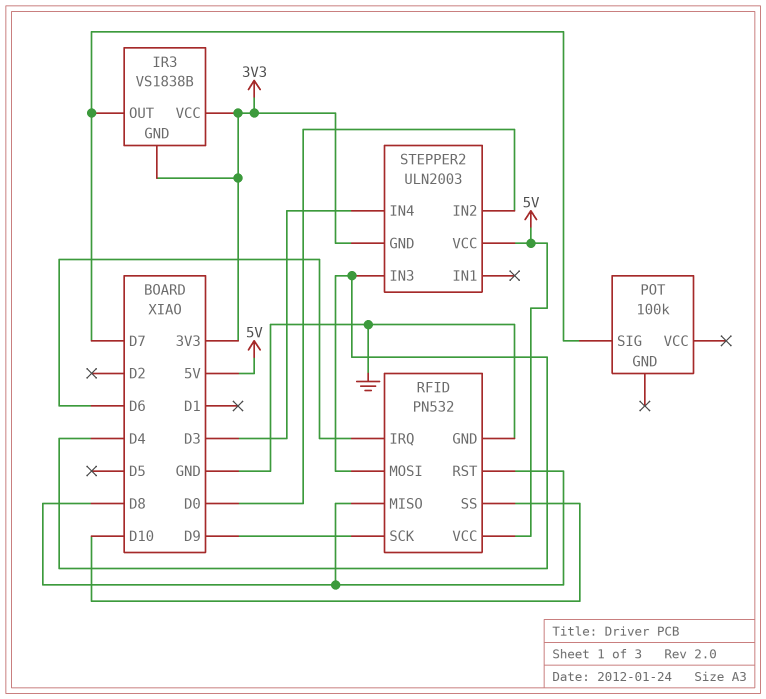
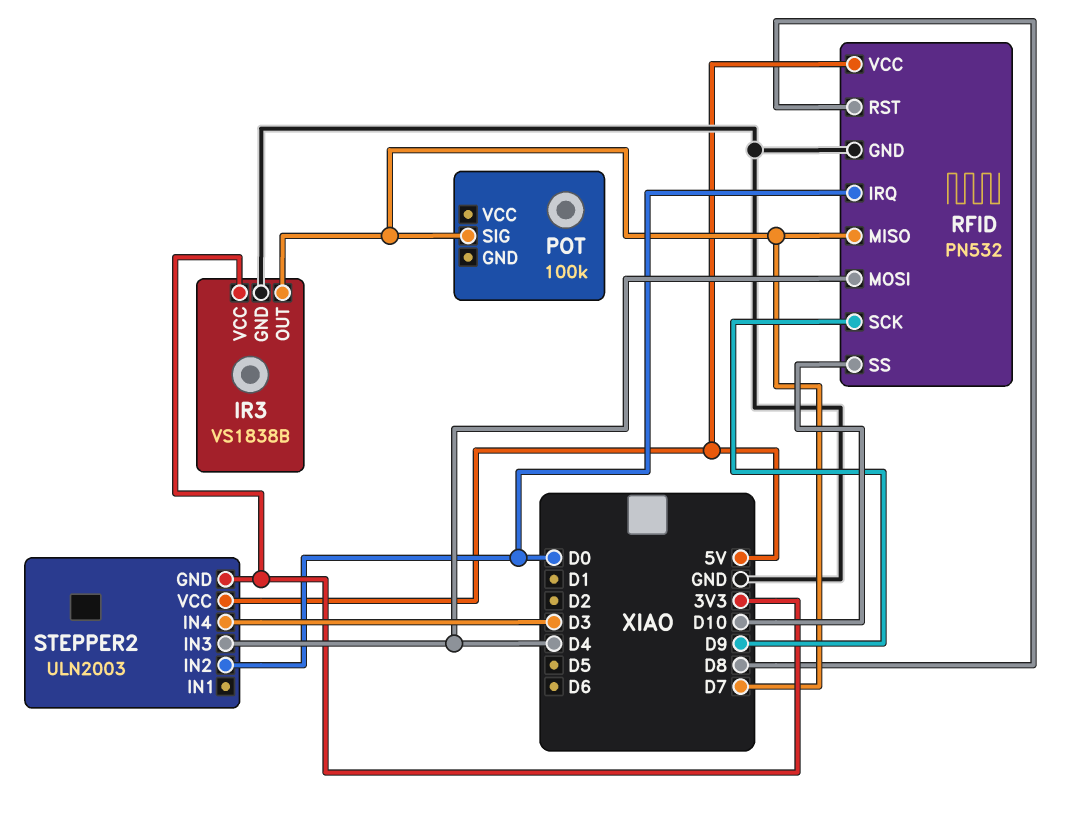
IR3 pin GND: 3V3 -> GND
RFID pin IRQ: D6 -> D0
RFID pin MISO: D8 -> D7

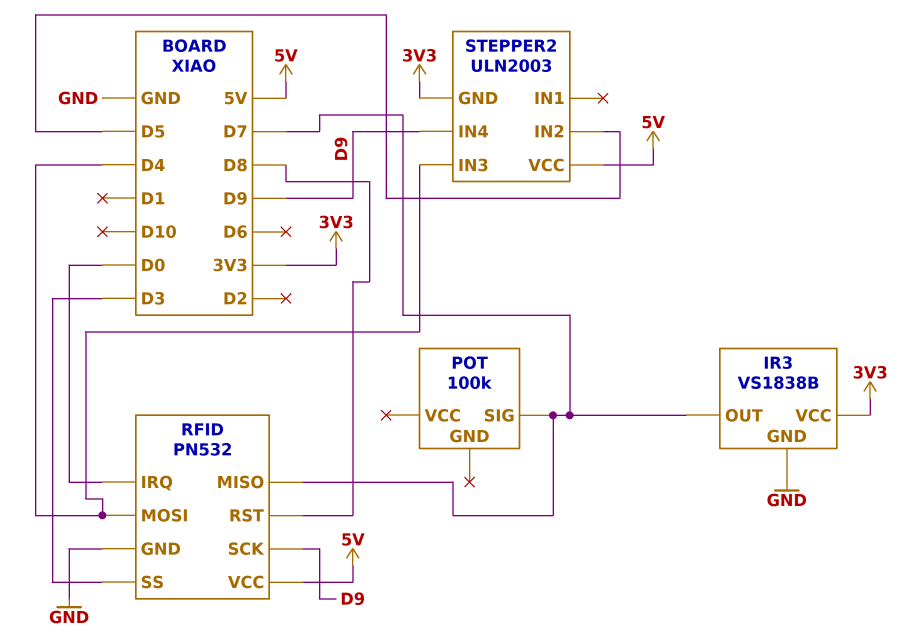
RFID pin SS: D10 -> D3
STEPPER2 pin IN2: D0 -> D5
STEPPER2 pin IN4: D3 -> D9

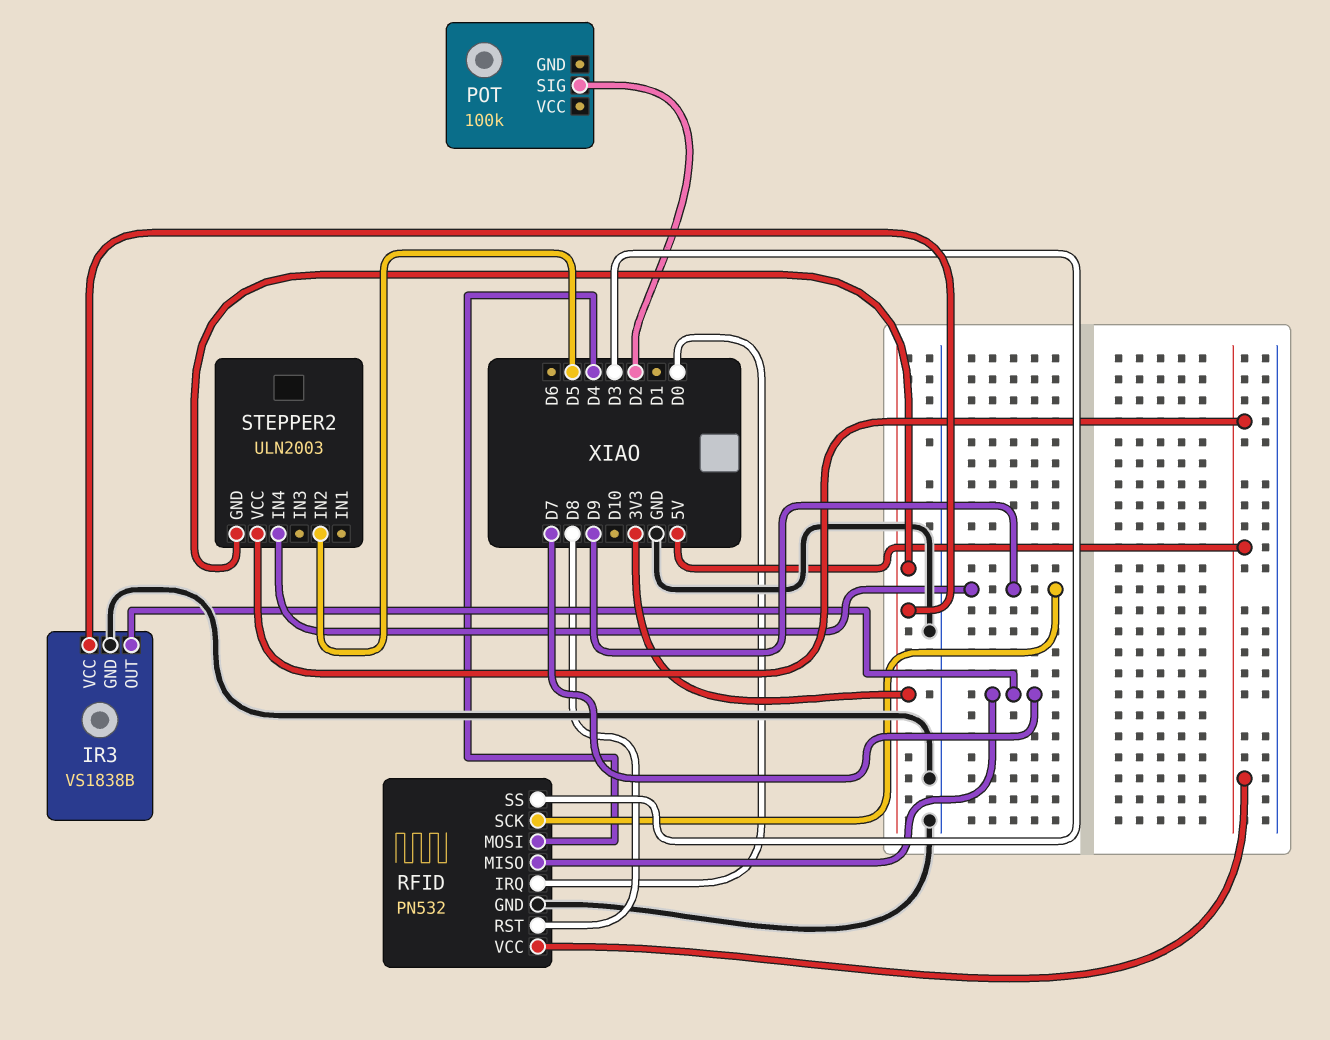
POT pin SIG: D7 -> D2
STEPPER2 pin IN3: D4 -> none

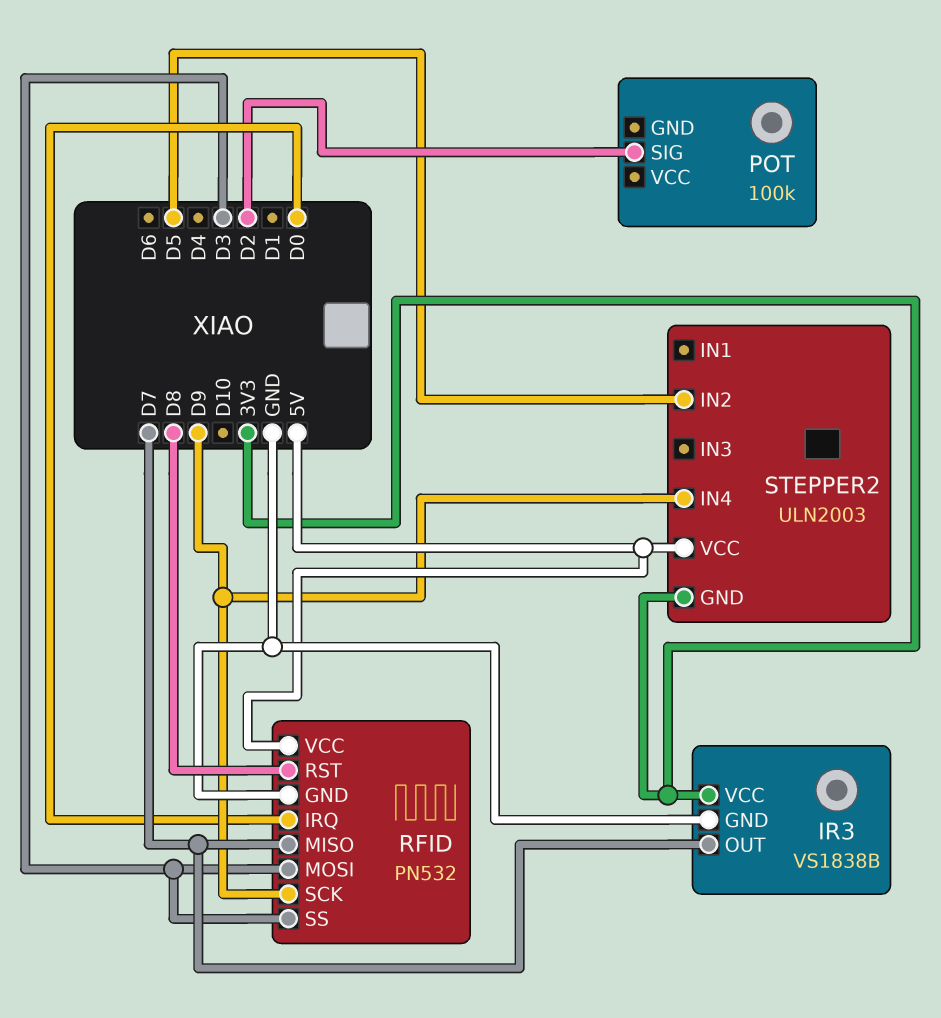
RFID pin MOSI: D4 -> D3

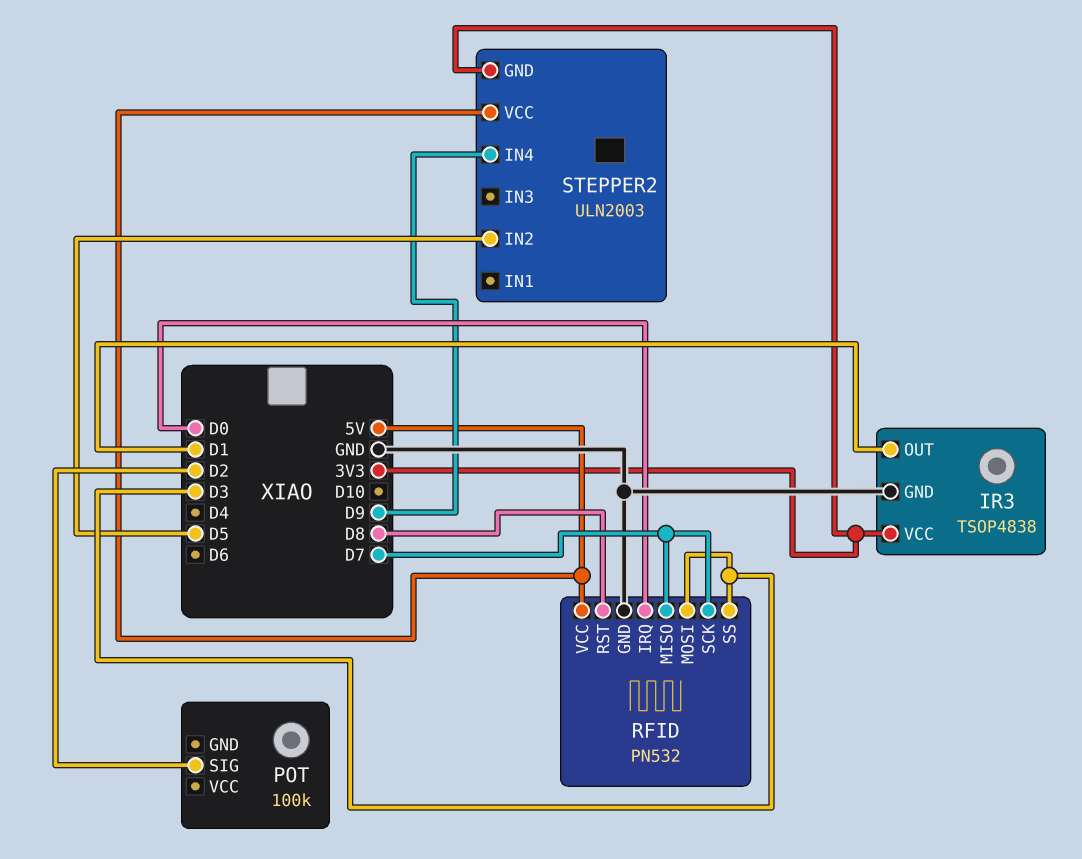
IR3: VS1838B -> TSOP4838
IR3 pin OUT: D7 -> D1
RFID pin SCK: D9 -> D7

